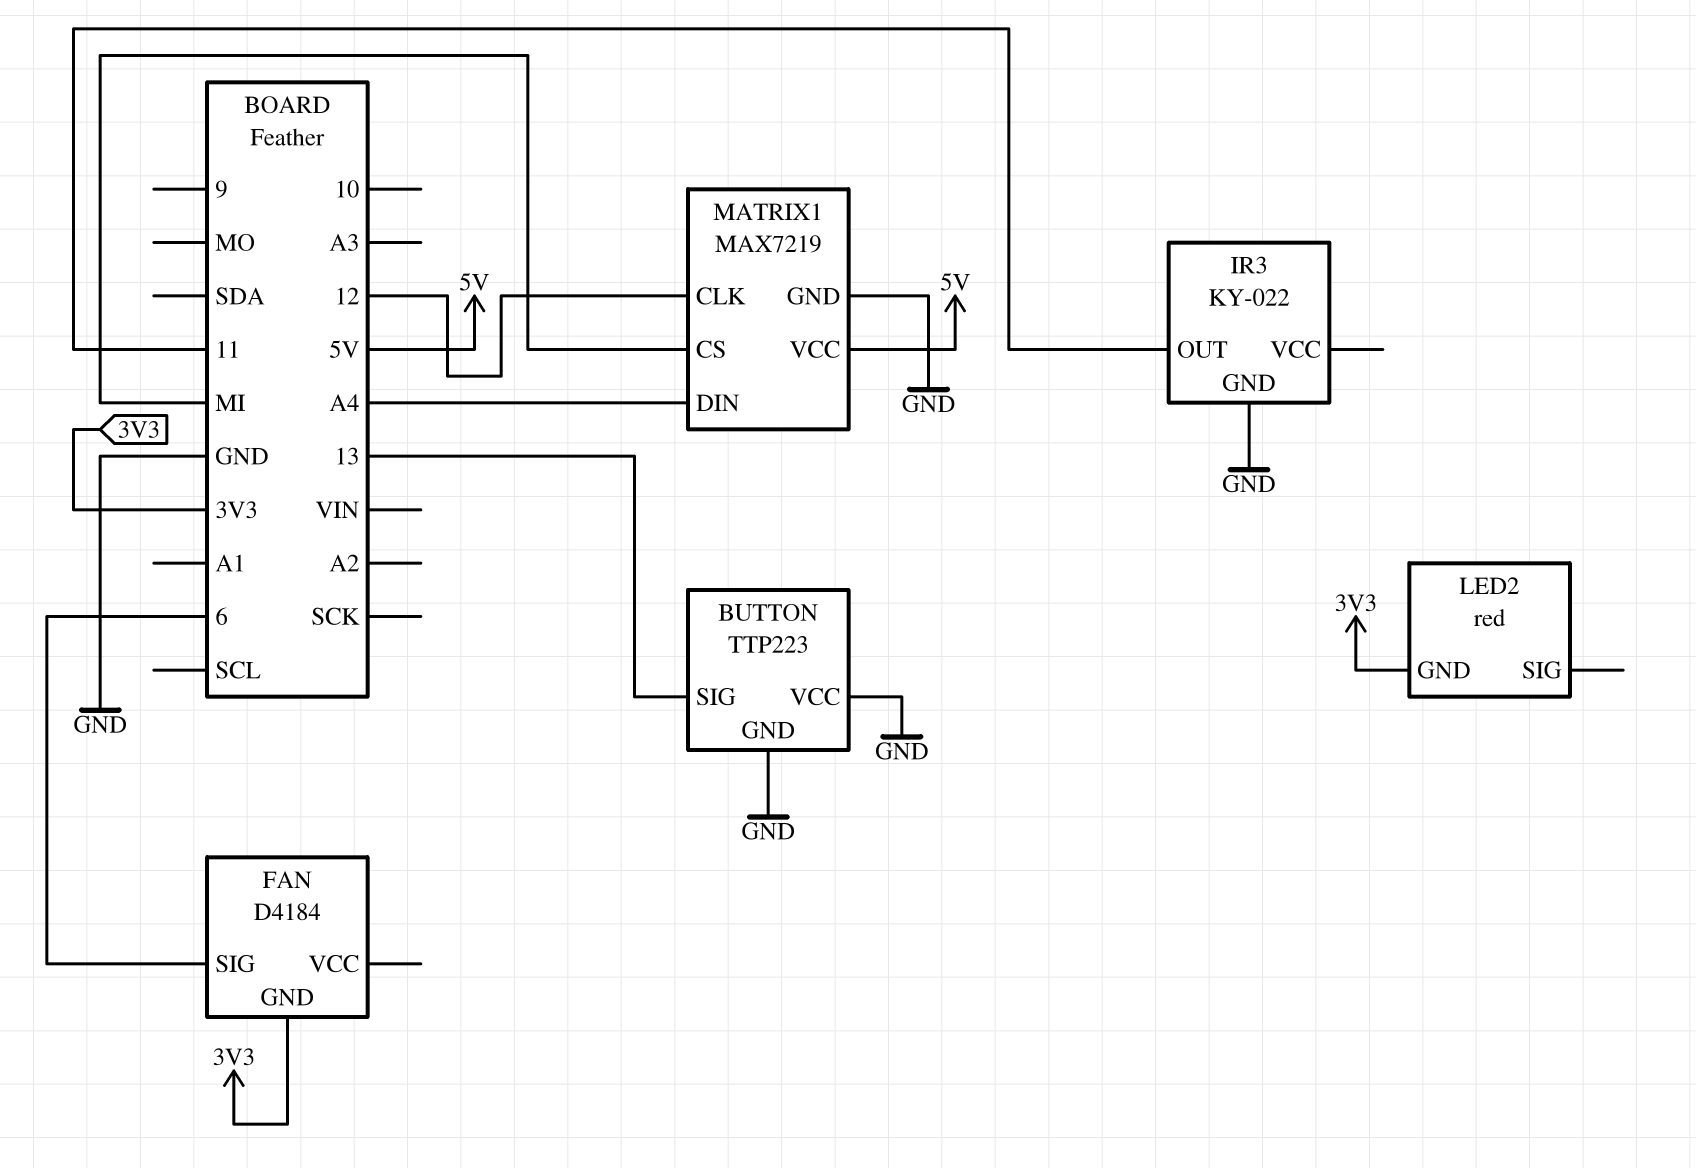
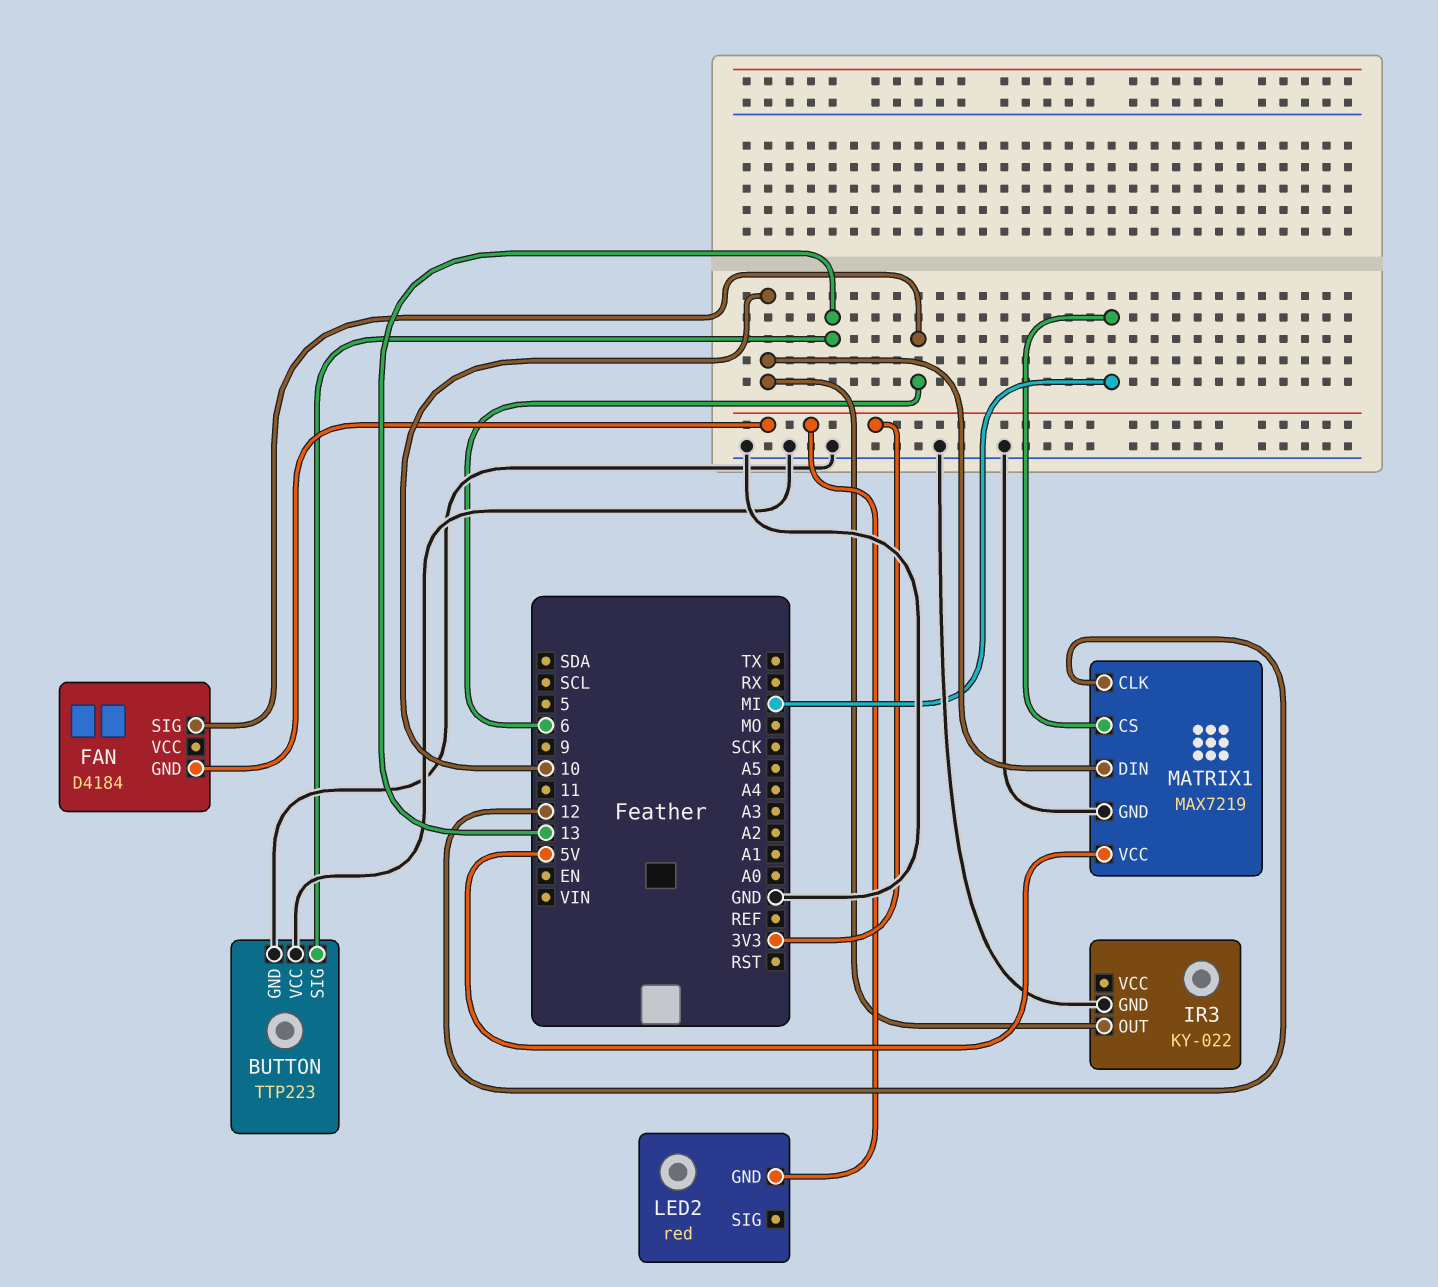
IR3 pin OUT: 11 -> 10
MATRIX1 pin DIN: A4 -> 10

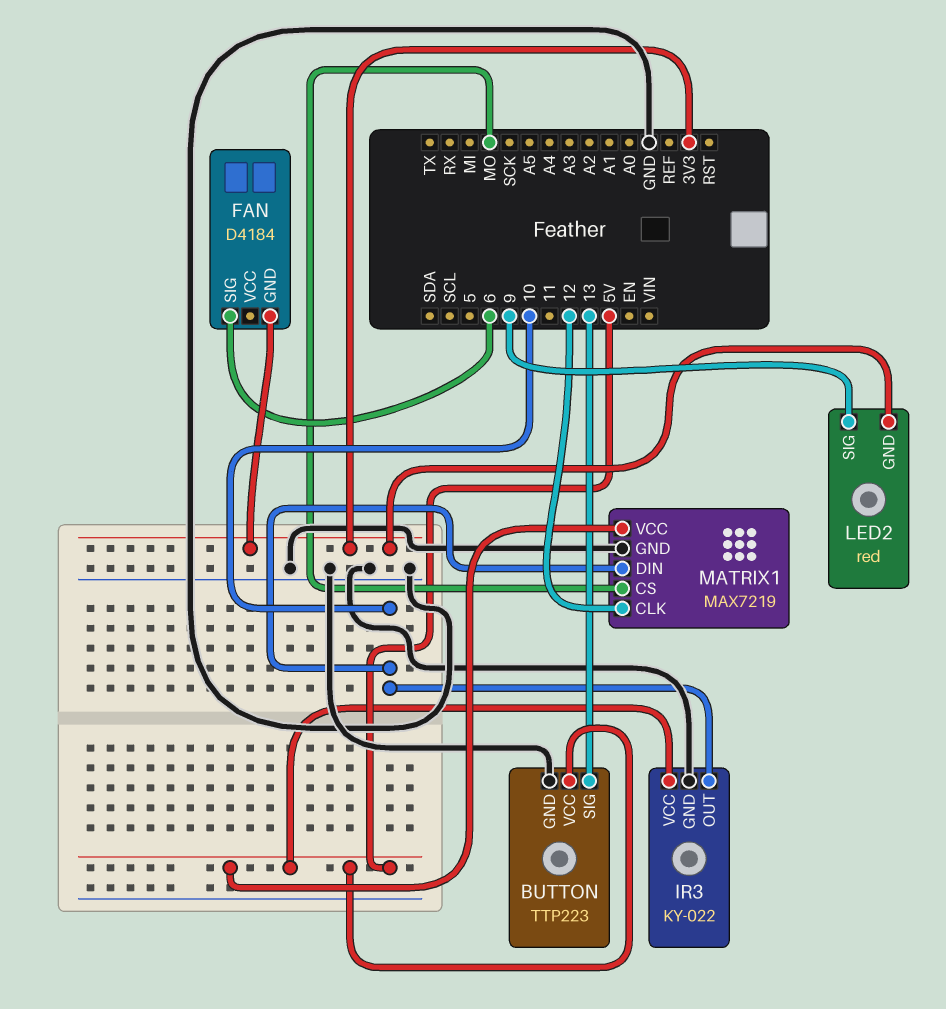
BUTTON pin VCC: GND -> 5V
IR3 pin VCC: none -> 5V
LED2 pin SIG: none -> 9
MATRIX1 pin CS: MI -> MO

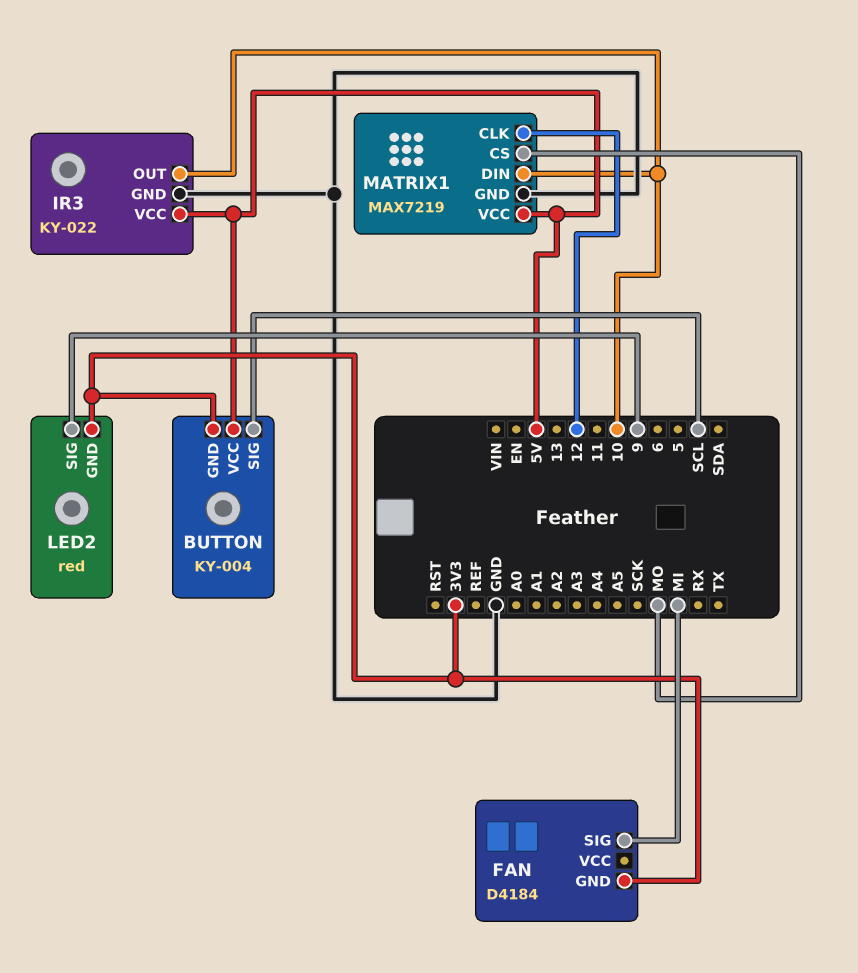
BUTTON: TTP223 -> KY-004
BUTTON pin GND: GND -> 3V3
BUTTON pin SIG: 13 -> SCL
FAN pin SIG: 6 -> MI

